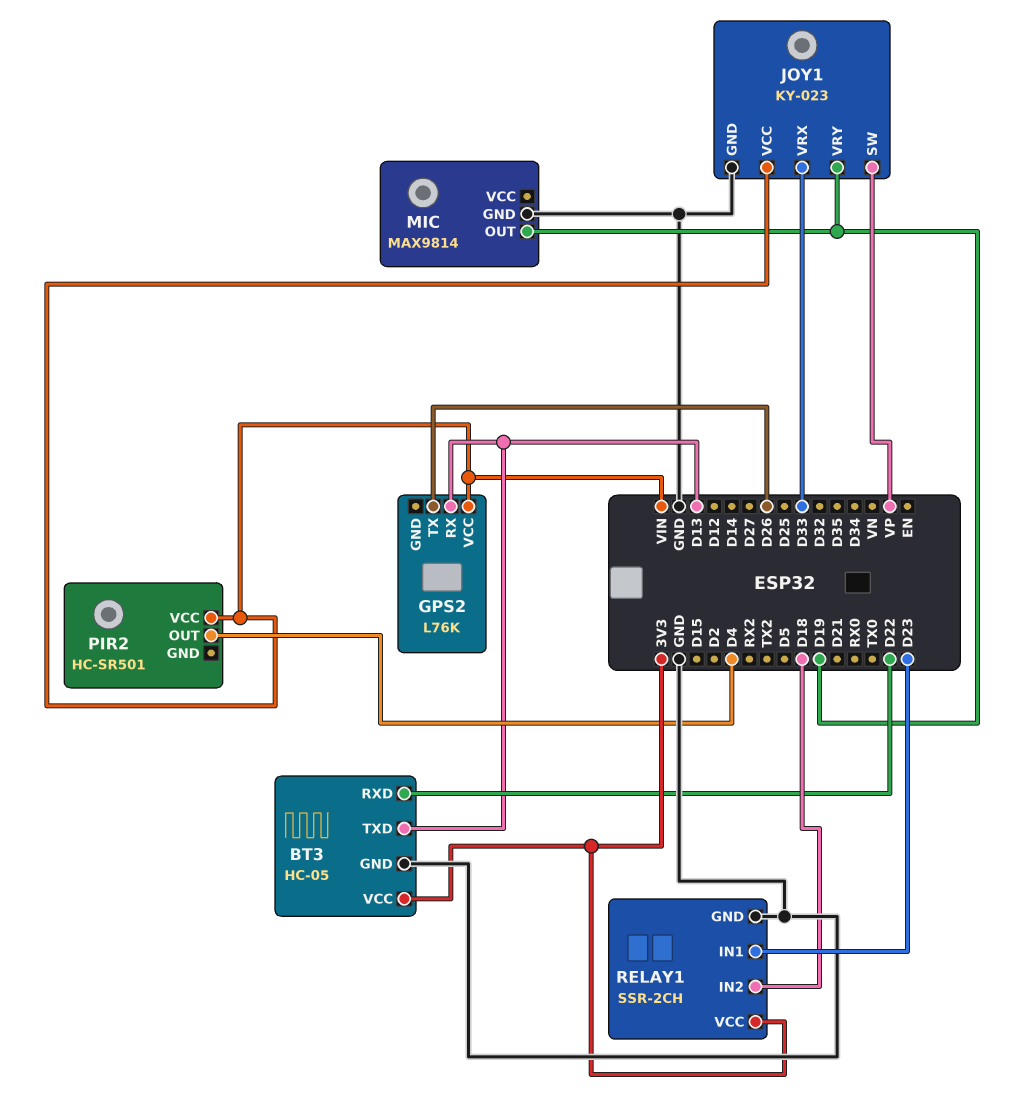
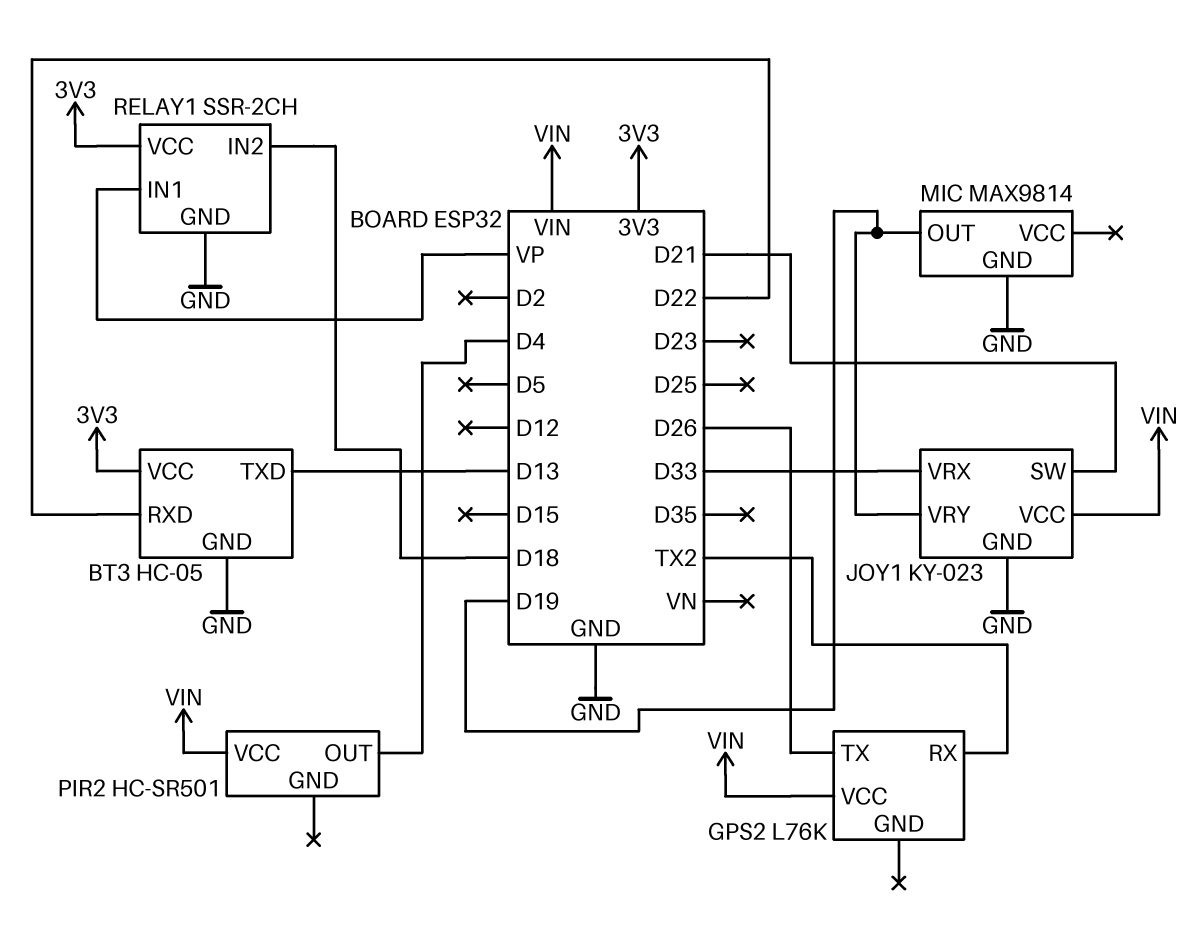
GPS2 pin RX: D13 -> TX2
JOY1 pin SW: VP -> D21
RELAY1 pin IN1: D23 -> VP

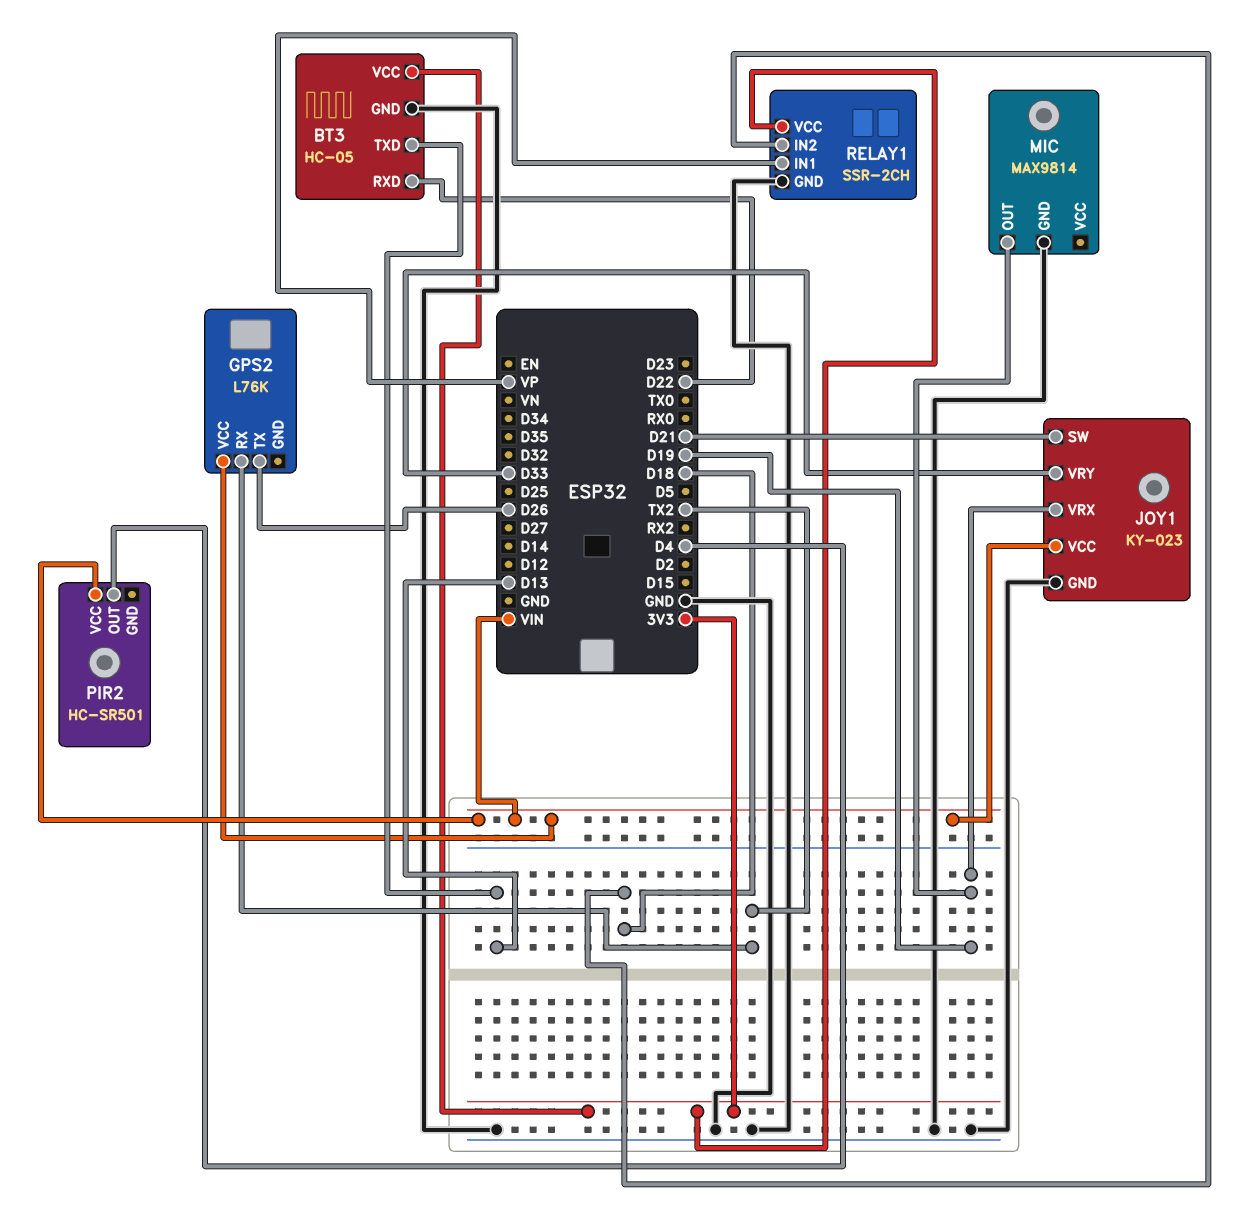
JOY1 pin VRX: D33 -> D19
JOY1 pin VRY: D19 -> D33

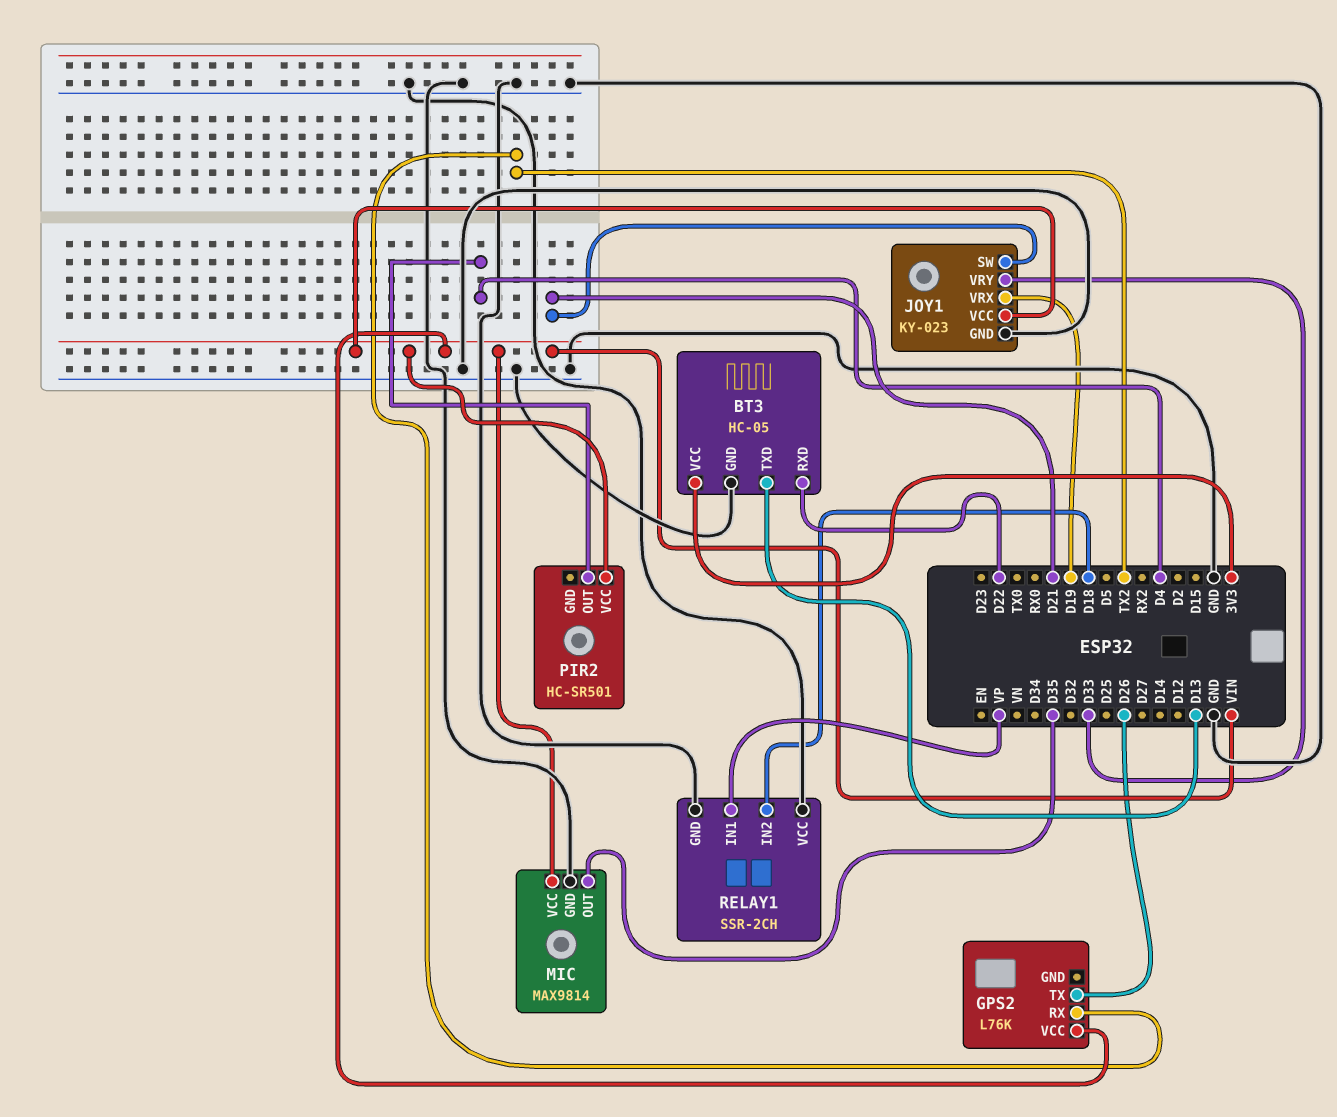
MIC pin OUT: D19 -> D35
MIC pin VCC: none -> VIN
RELAY1 pin VCC: 3V3 -> GND

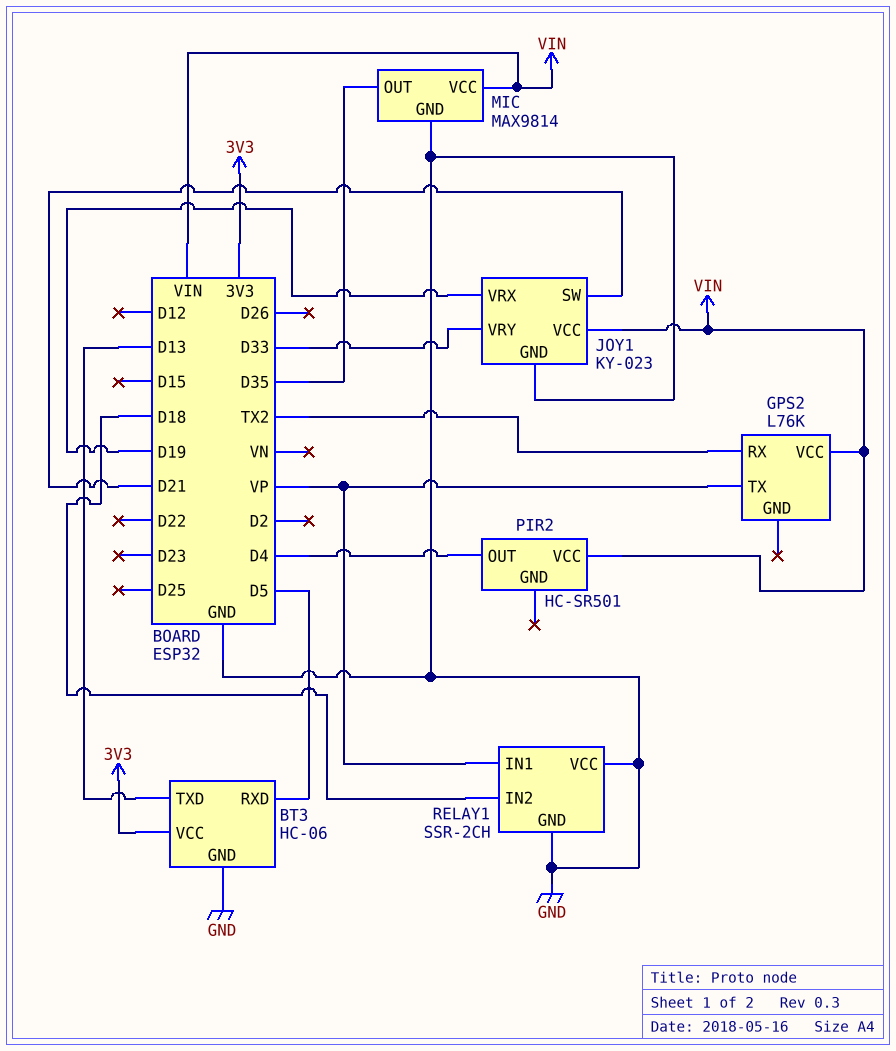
BT3: HC-05 -> HC-06
BT3 pin RXD: D22 -> D5
GPS2 pin TX: D26 -> VP

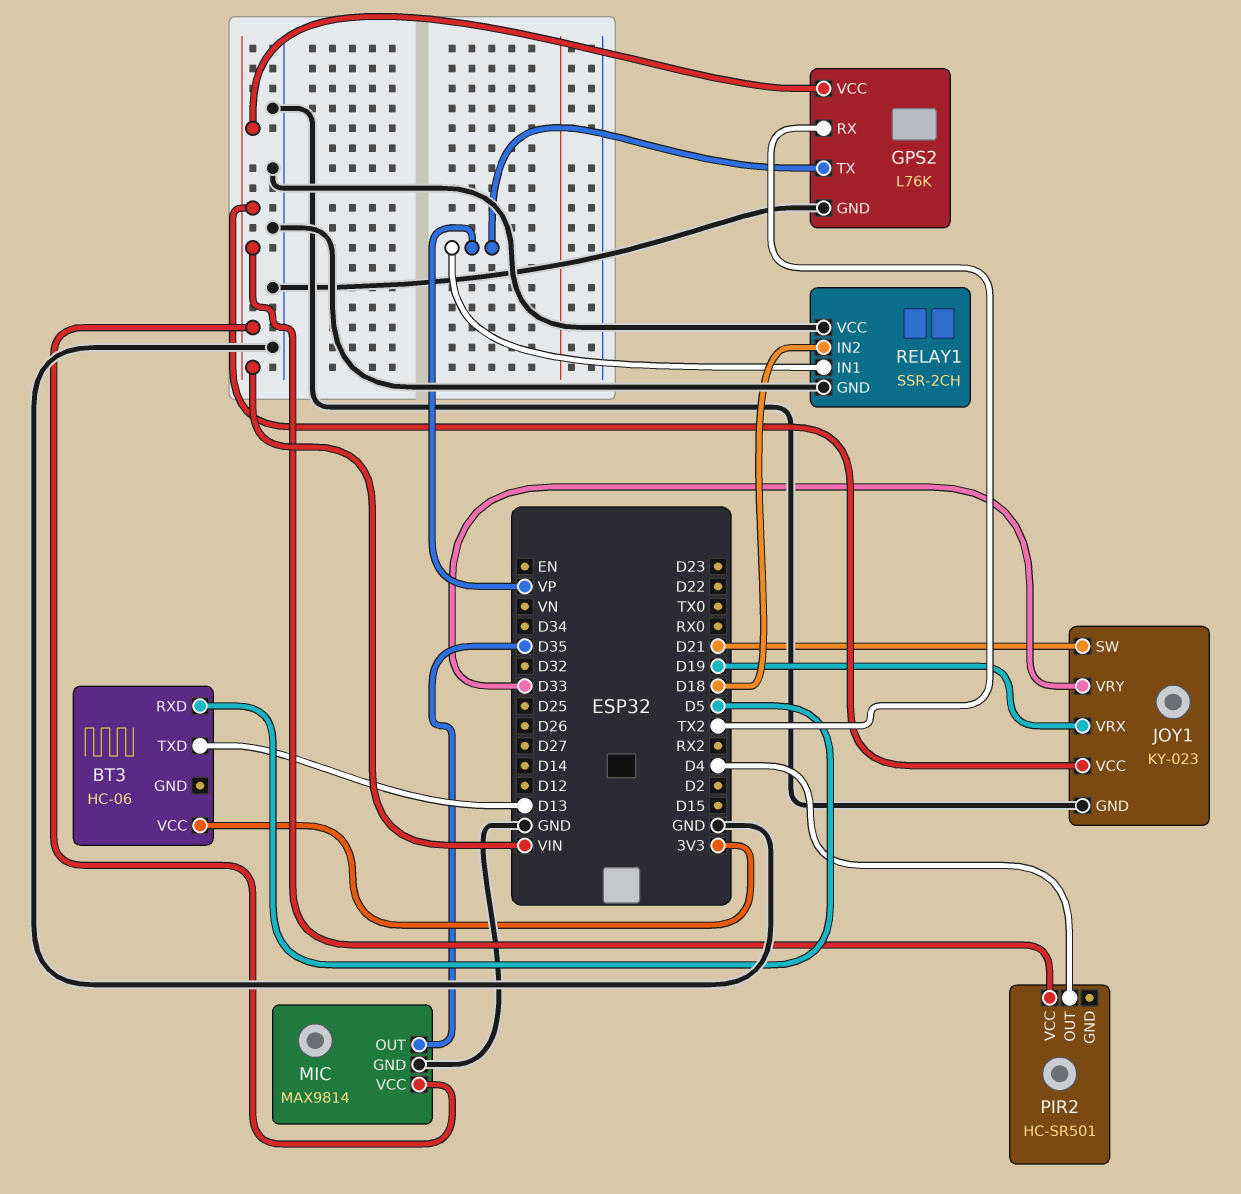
BT3 pin GND: GND -> none
GPS2 pin GND: none -> GND

